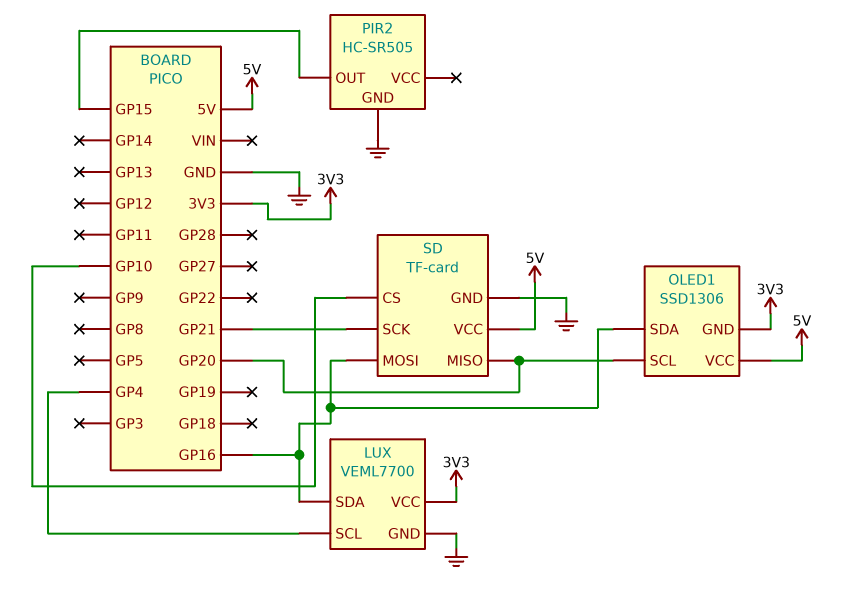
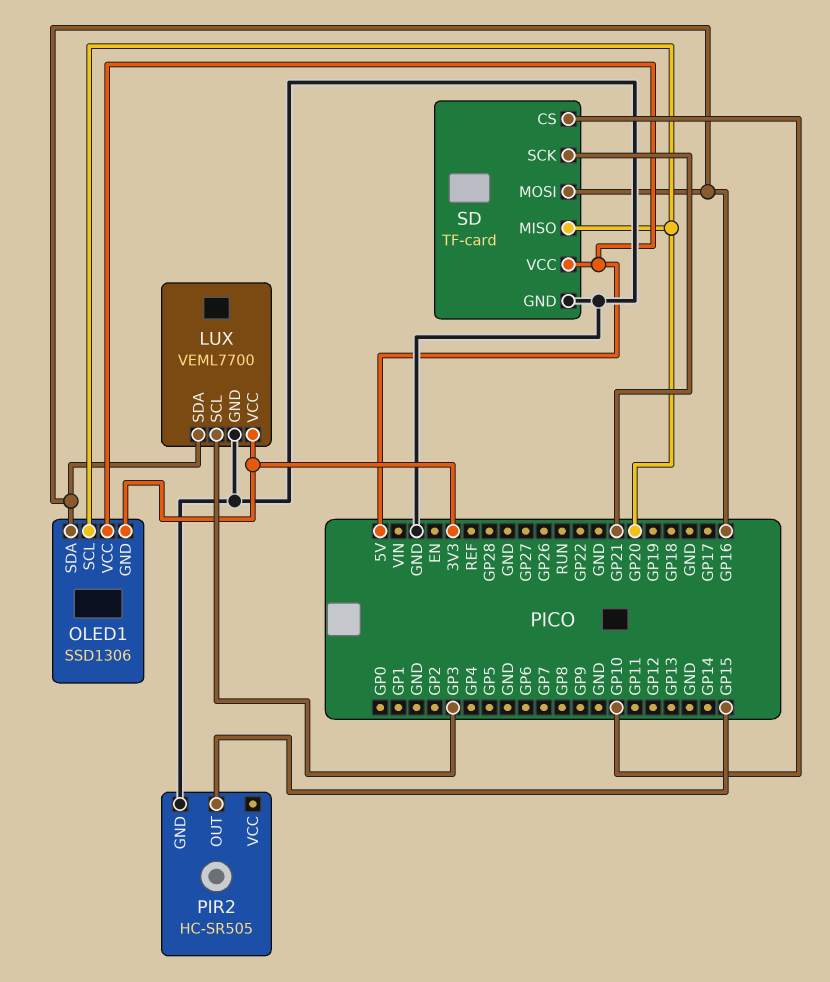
LUX pin SCL: GP4 -> GP3

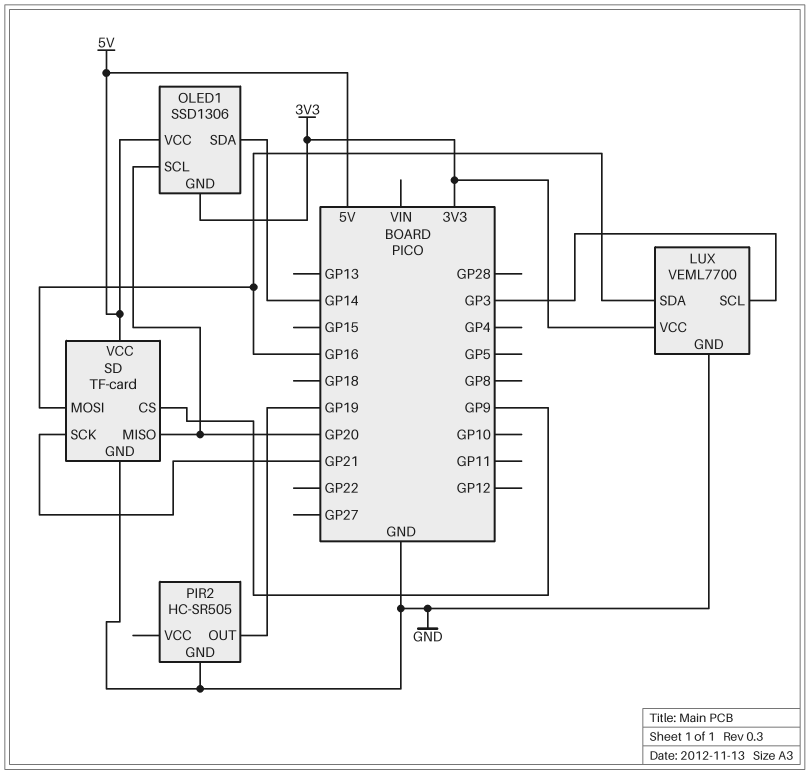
OLED1 pin SDA: GP16 -> GP14
PIR2 pin OUT: GP15 -> GP19
SD pin CS: GP10 -> GP9

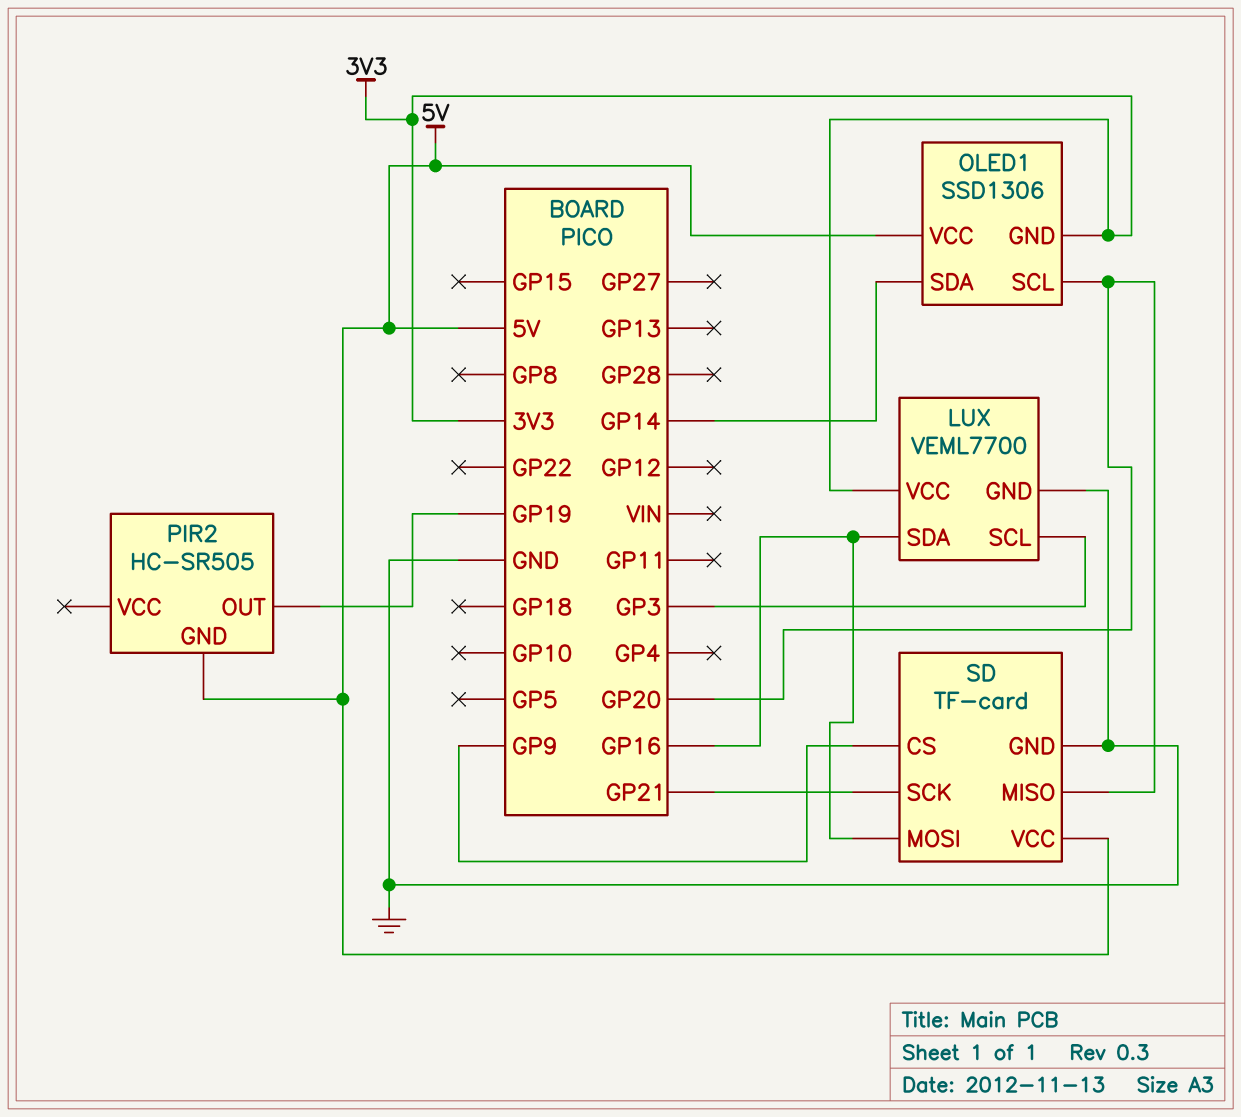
PIR2 pin GND: GND -> 5V

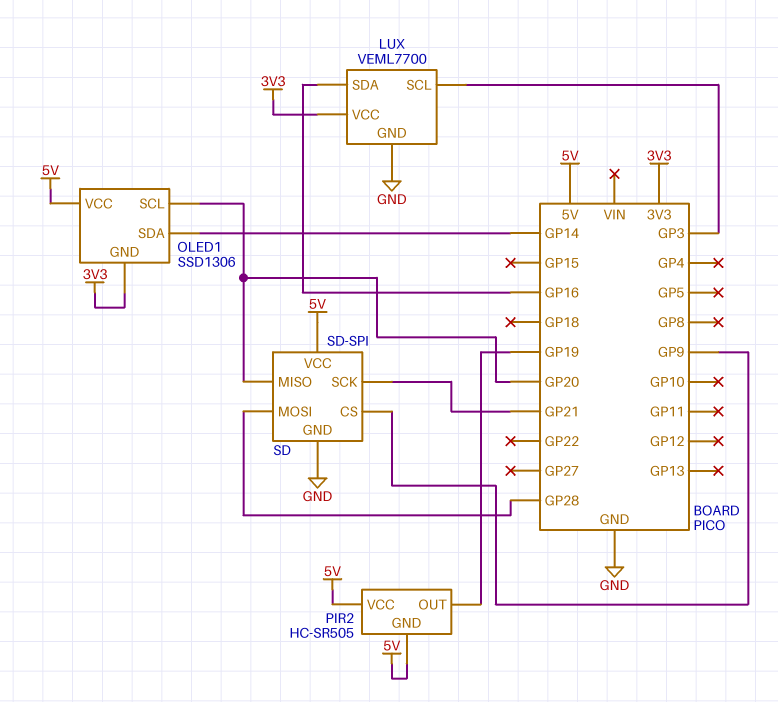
PIR2 pin VCC: none -> 5V
SD: TF-card -> SD-SPI
SD pin MOSI: GP16 -> GP28

